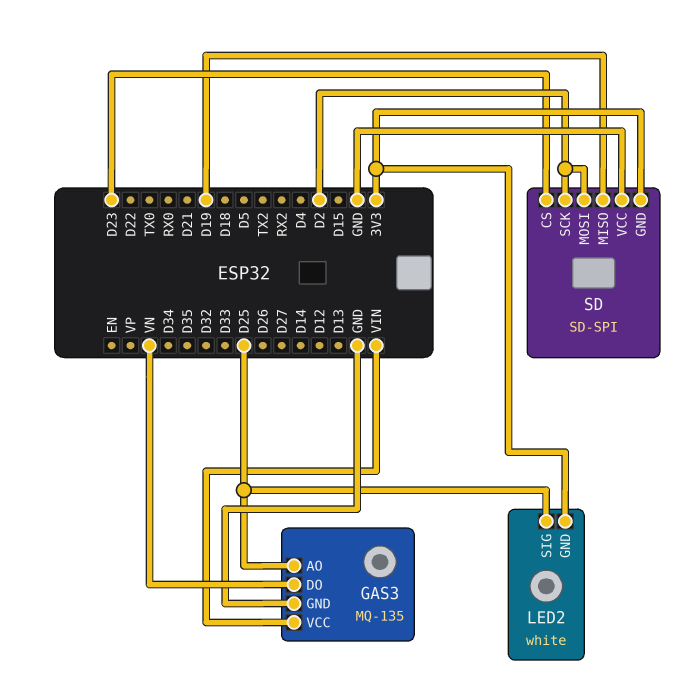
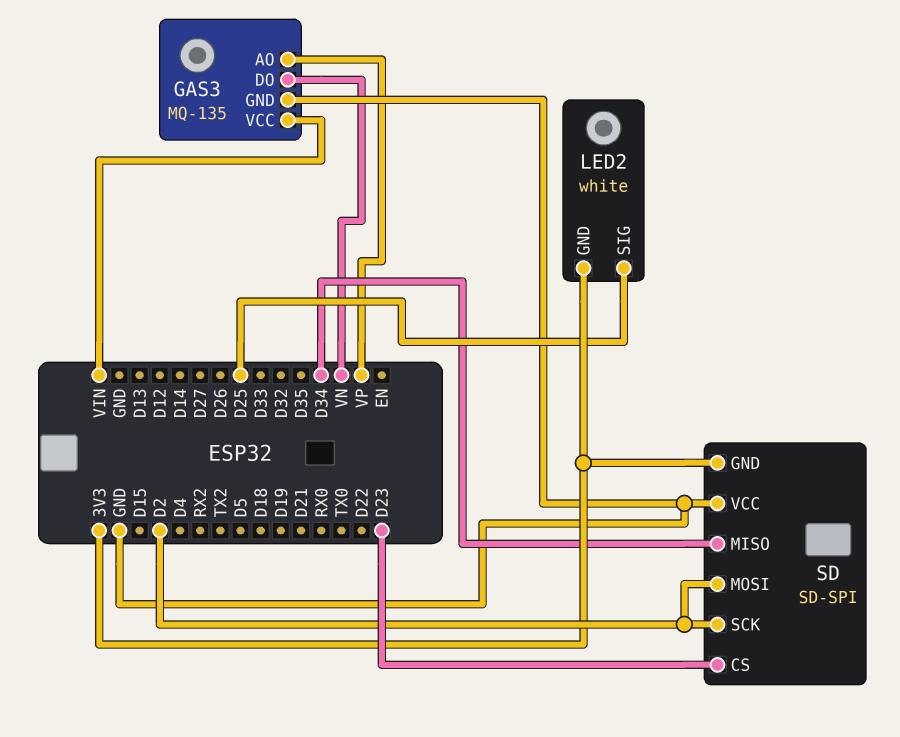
GAS3 pin AO: D25 -> VP
SD pin MISO: D19 -> D34

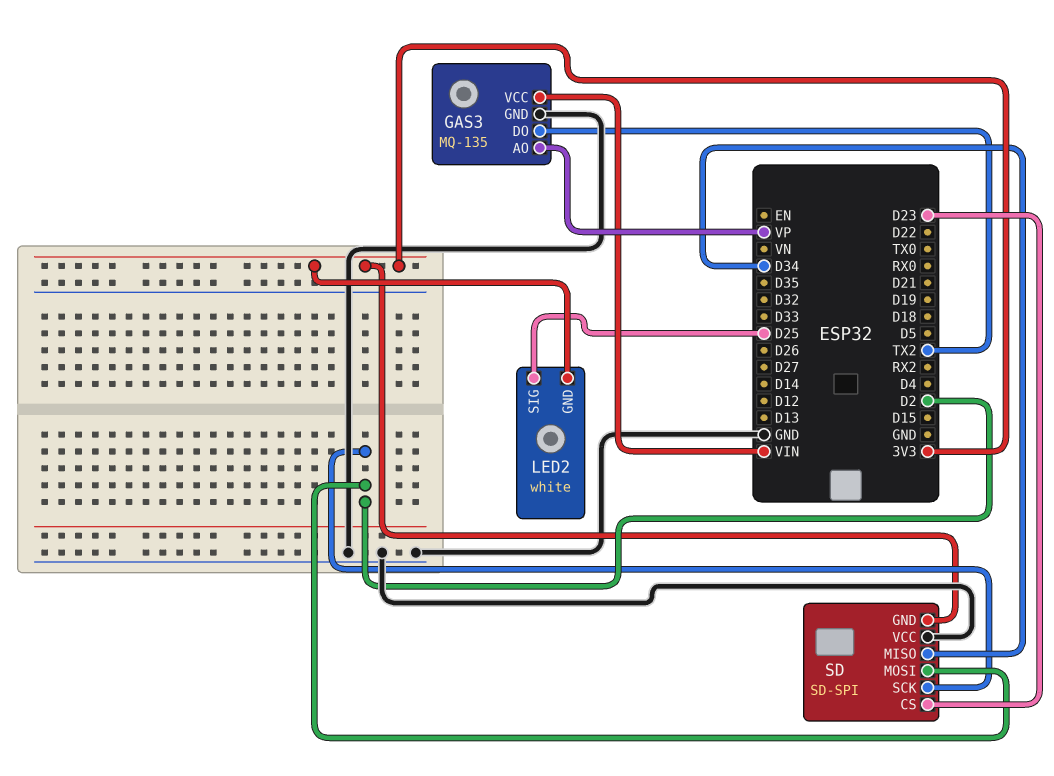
GAS3 pin DO: VN -> TX2

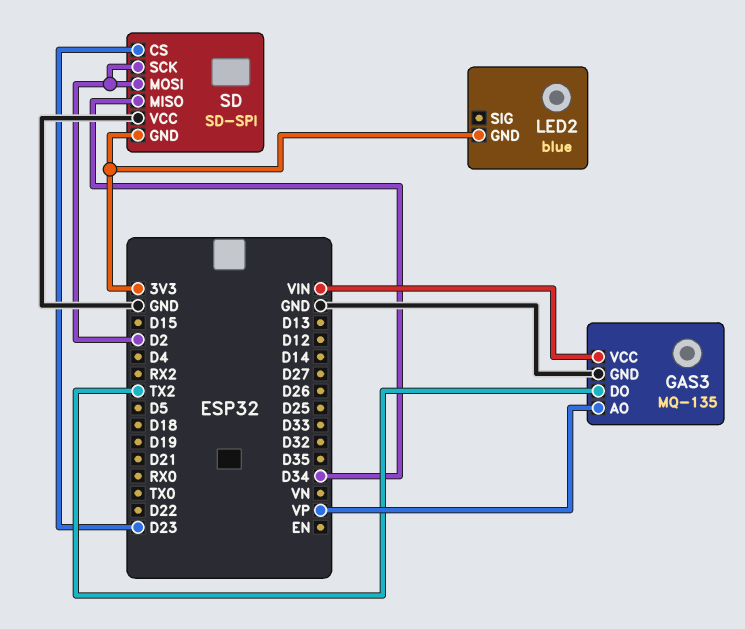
LED2: white -> blue
LED2 pin SIG: D25 -> none

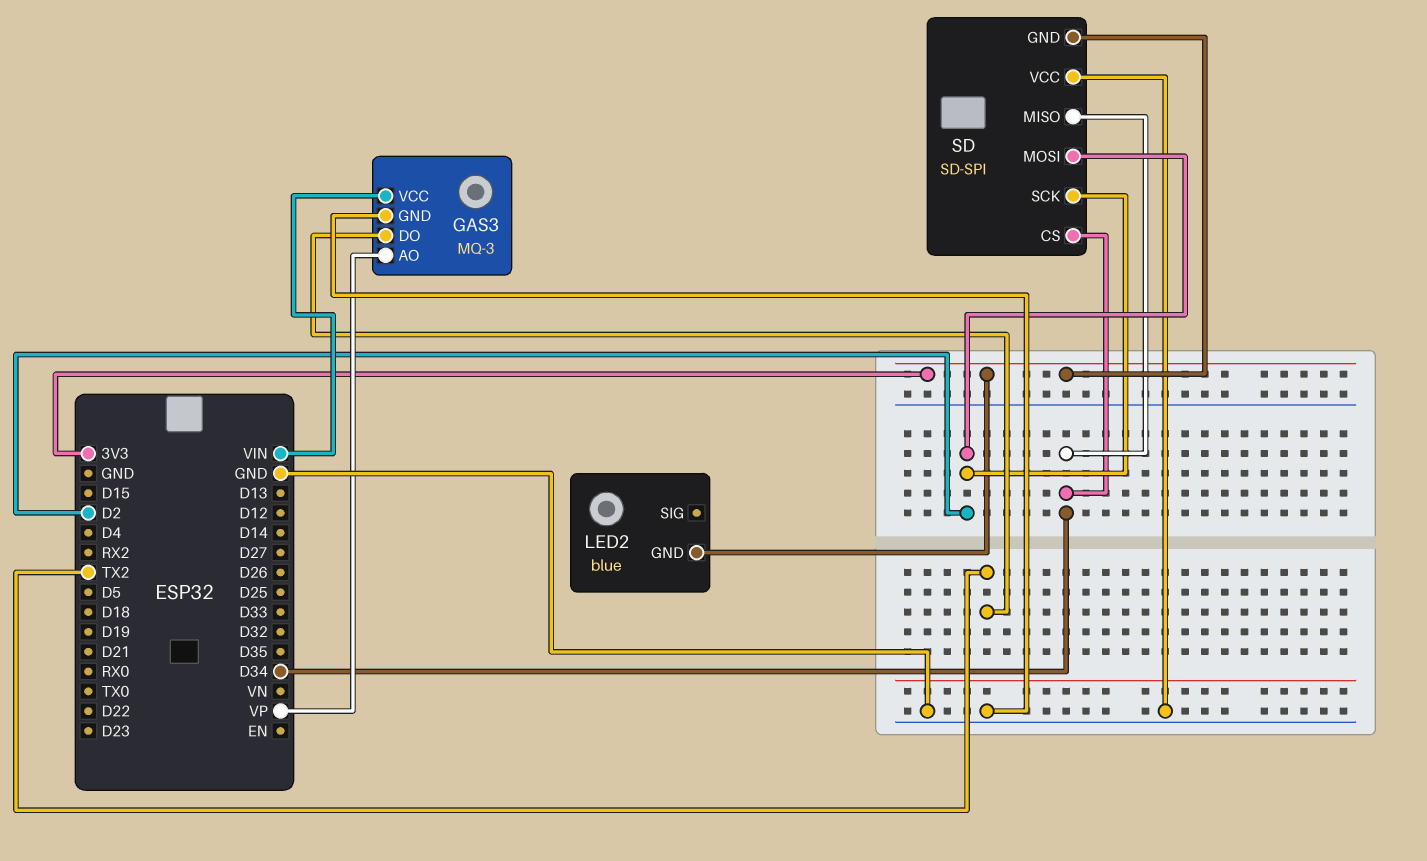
GAS3: MQ-135 -> MQ-3
SD pin CS: D23 -> D34

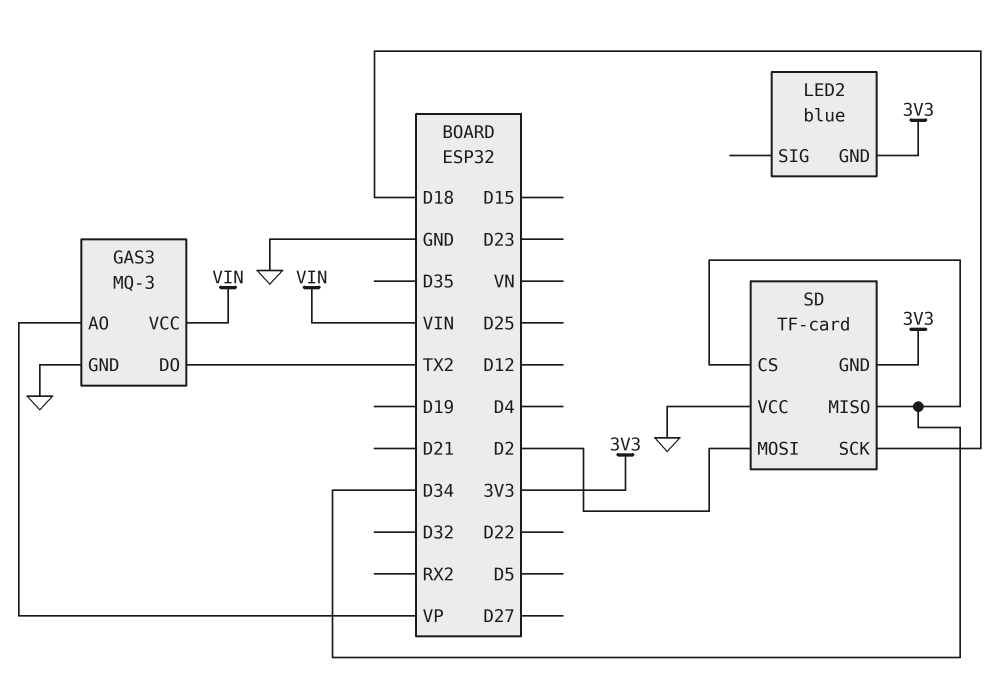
SD: SD-SPI -> TF-card
SD pin SCK: D2 -> D18

